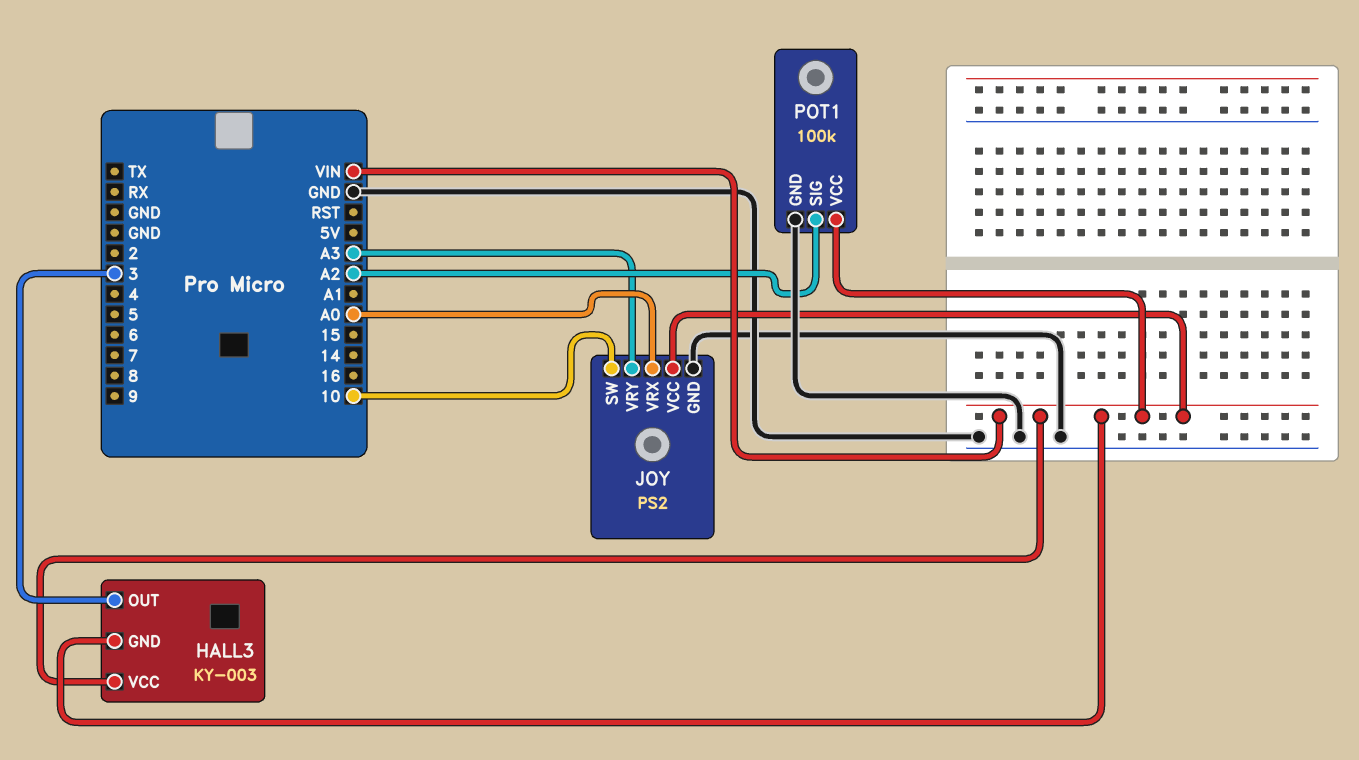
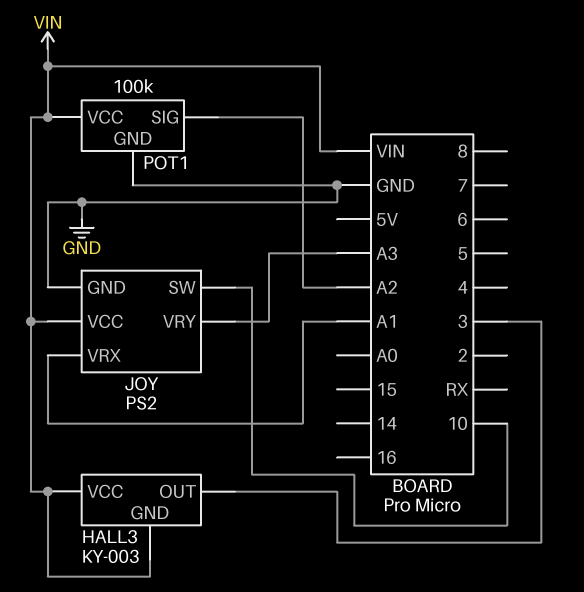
JOY pin VRX: A0 -> A1

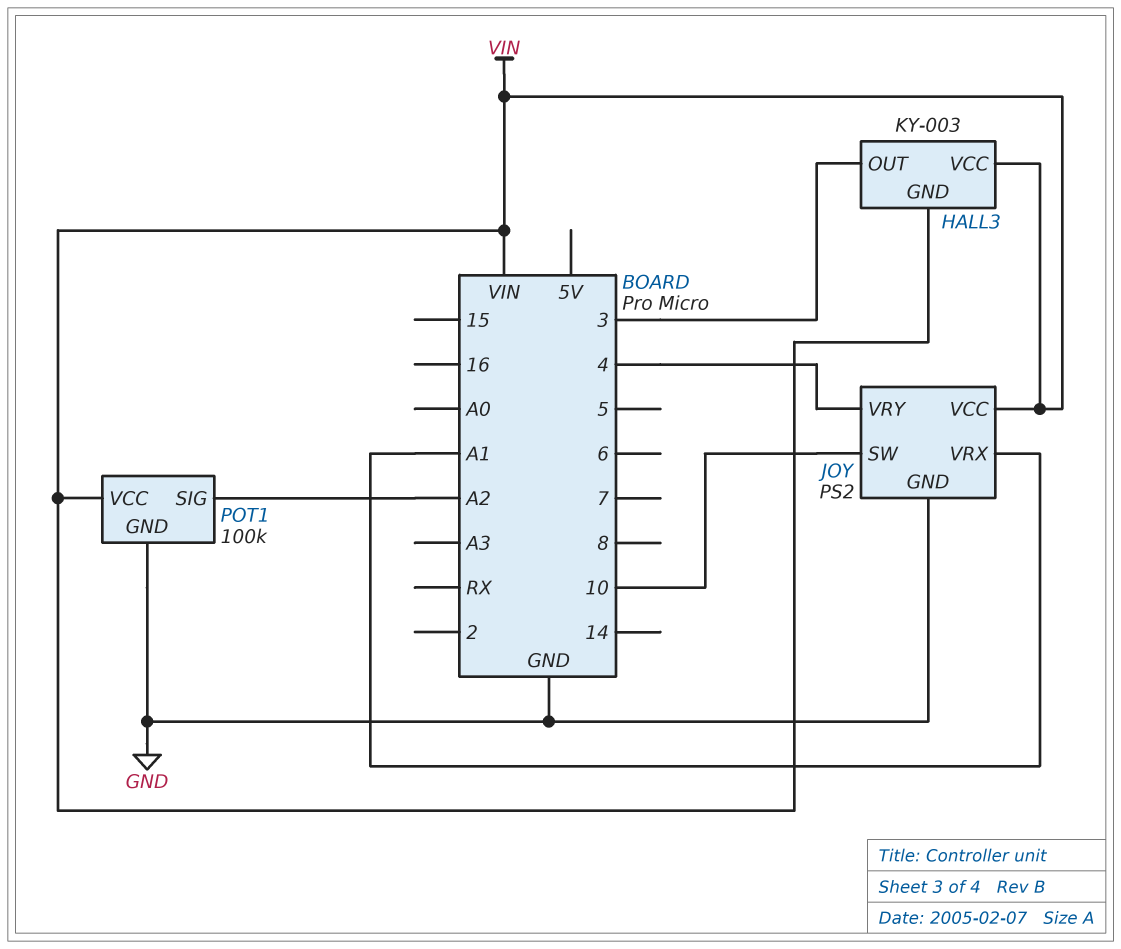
JOY pin VRY: A3 -> 4

